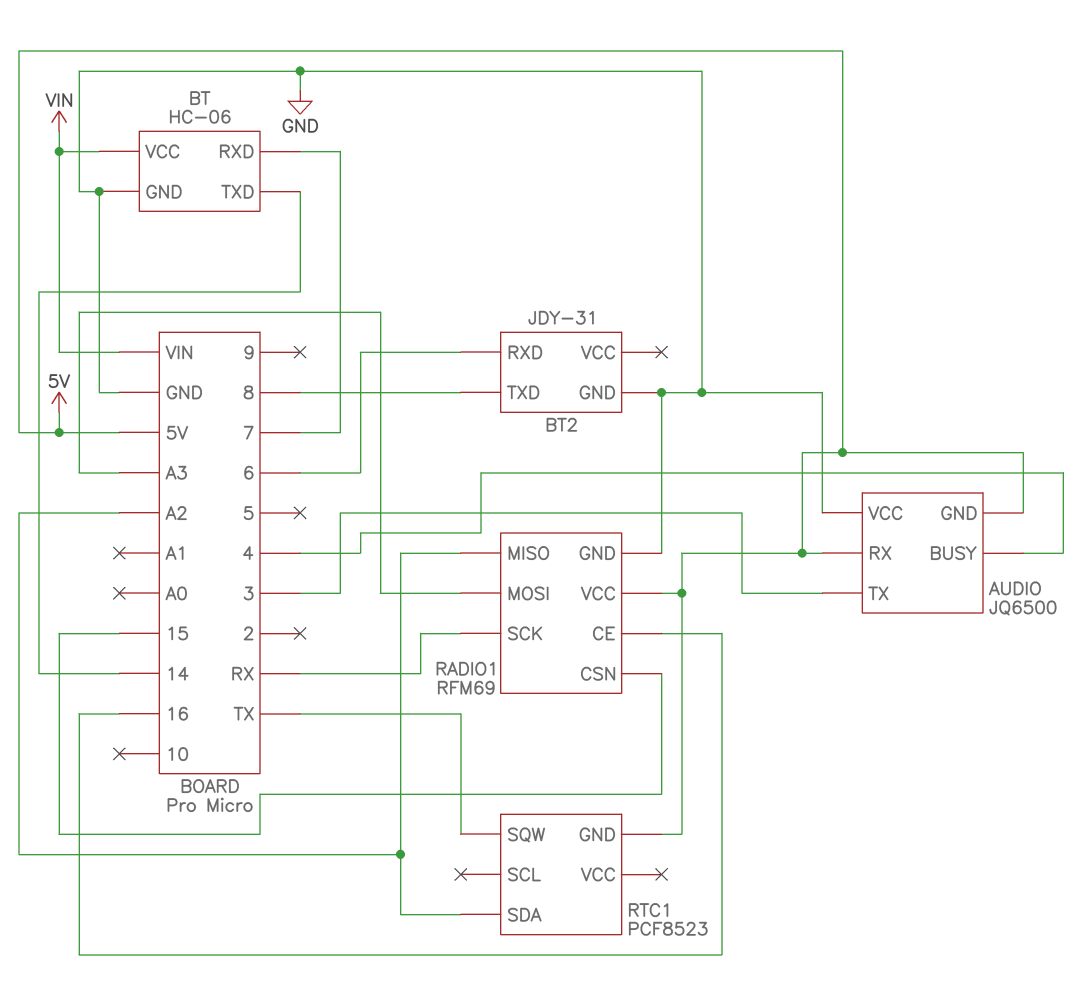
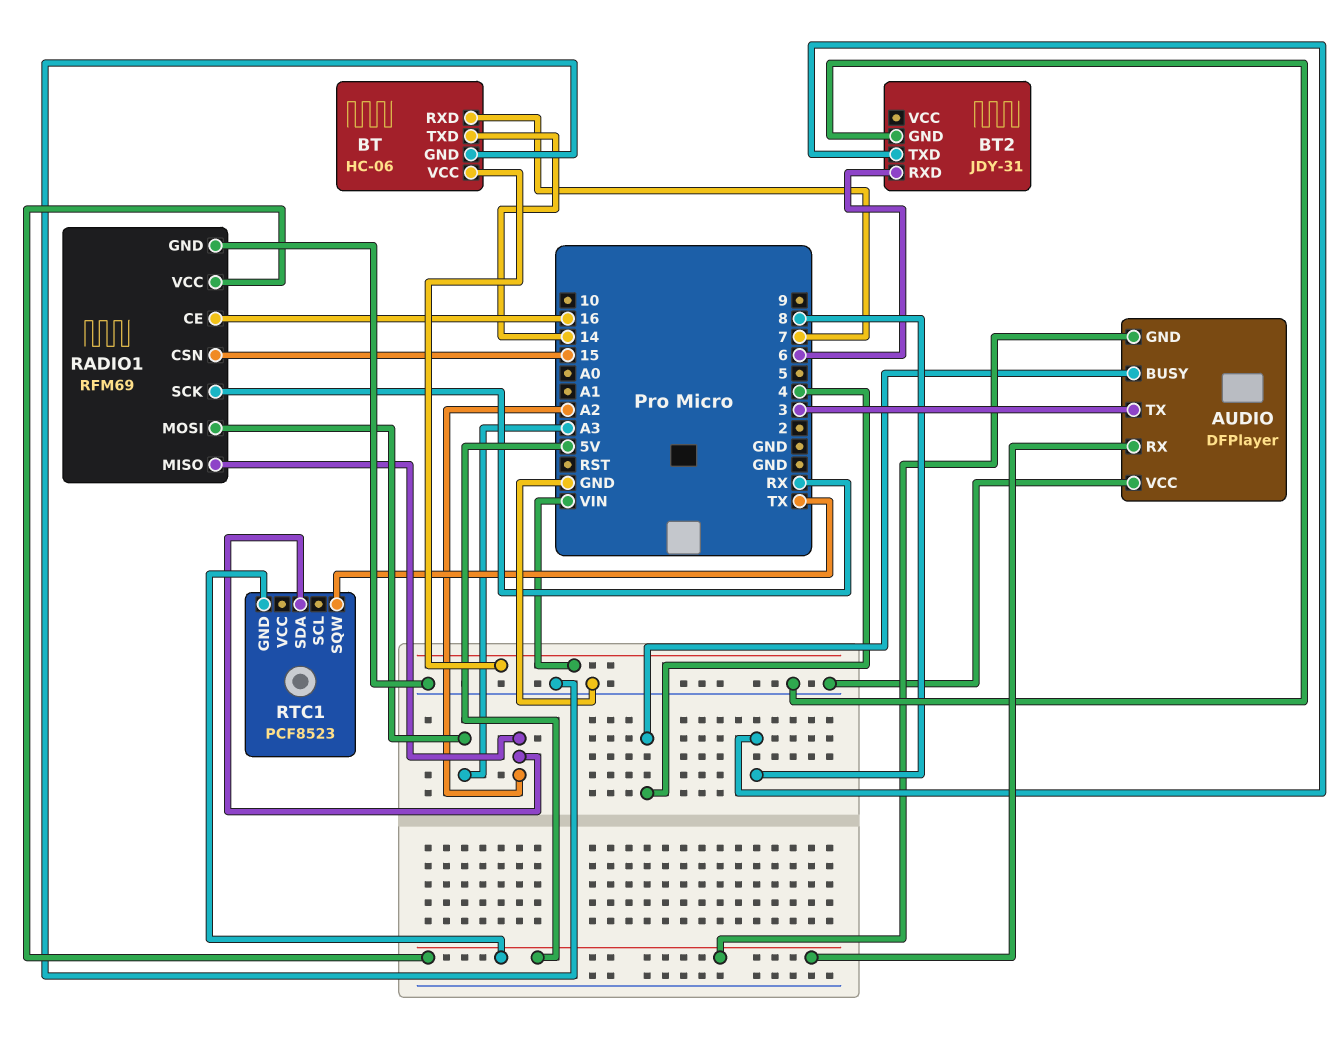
AUDIO: JQ6500 -> DFPlayer

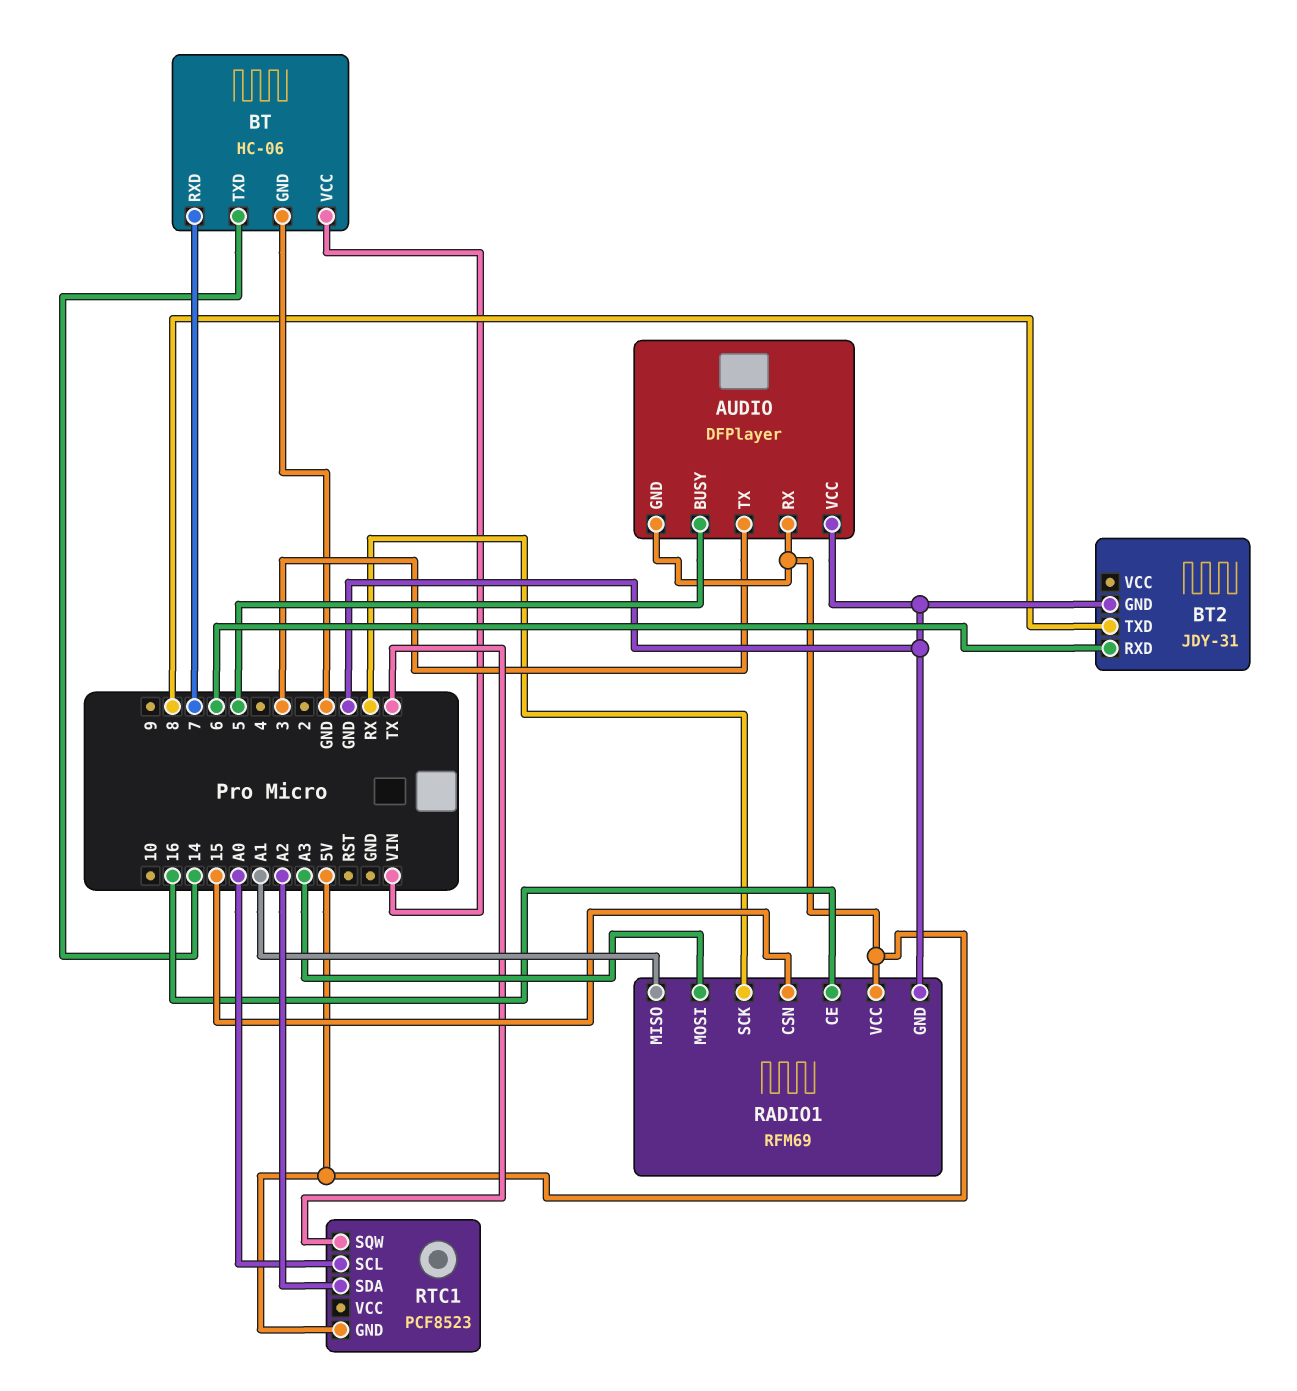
AUDIO pin BUSY: 4 -> 5
RADIO1 pin MISO: A2 -> A1
RTC1 pin SCL: none -> A0

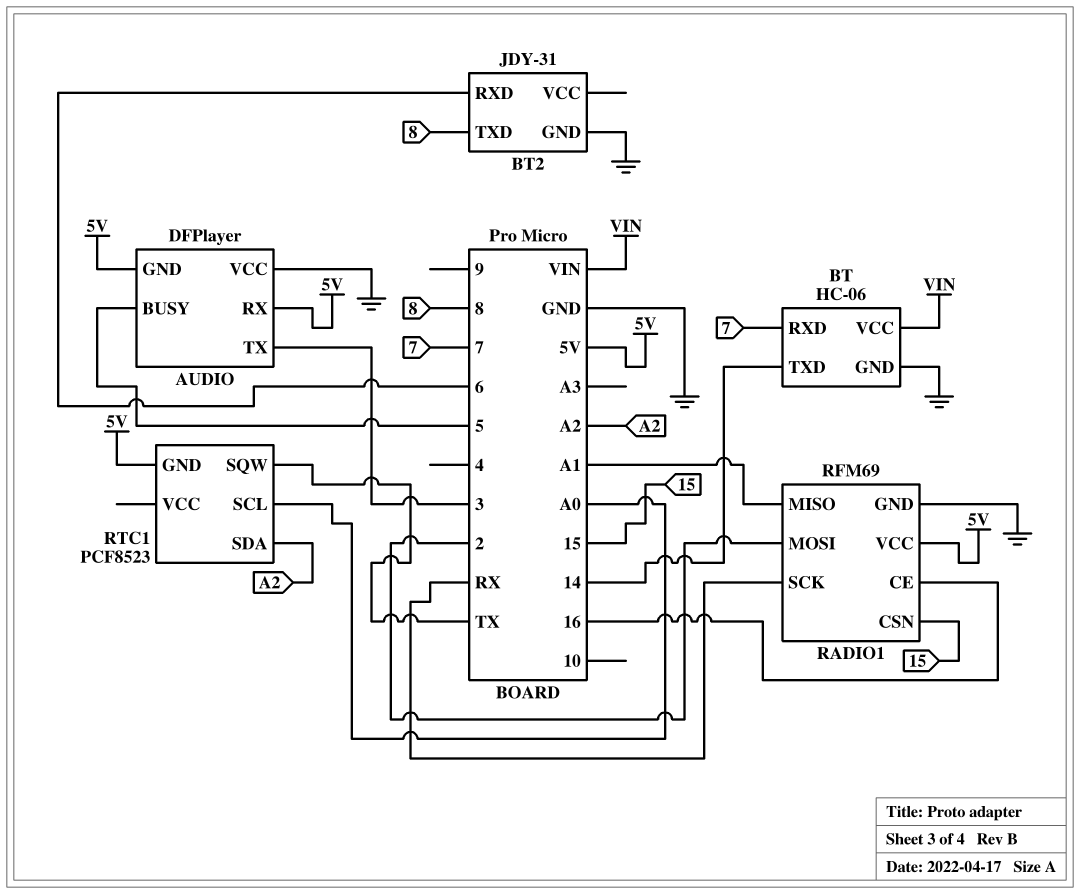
RADIO1 pin MOSI: A3 -> 2

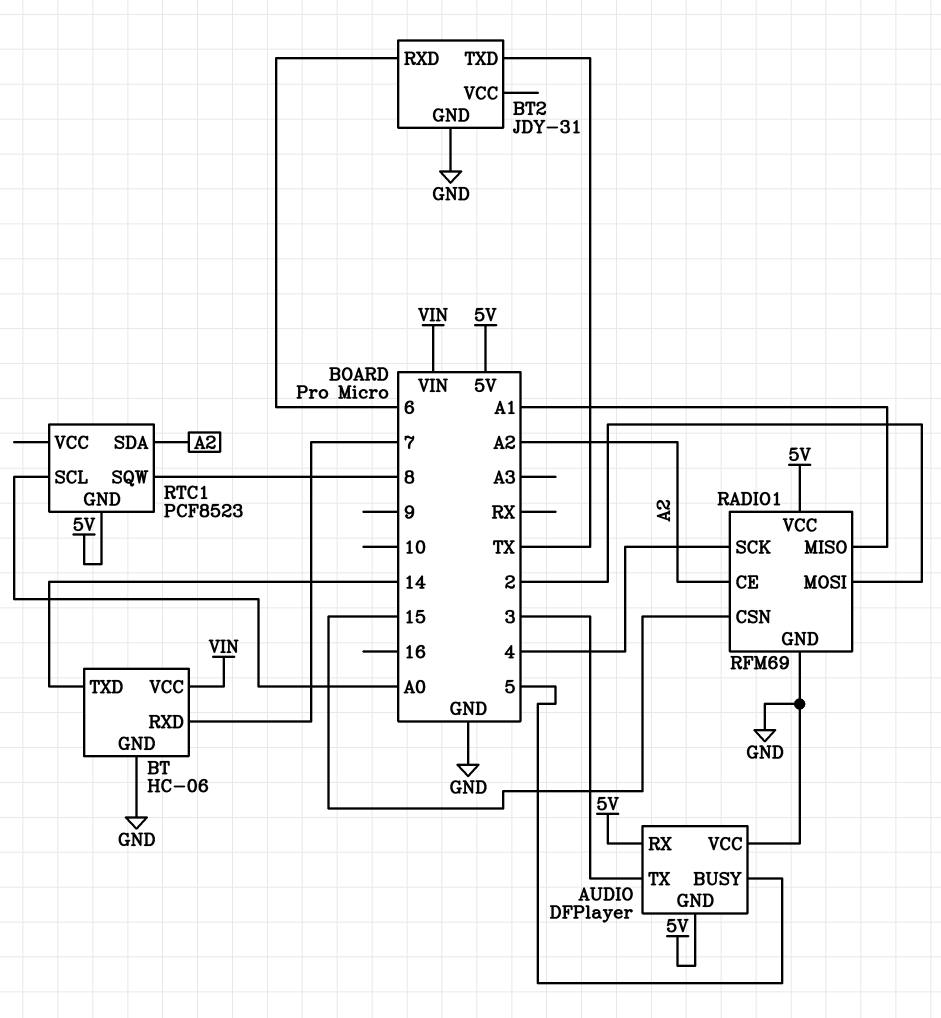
BT2 pin TXD: 8 -> TX
RADIO1 pin CE: 16 -> A2
RADIO1 pin SCK: RX -> 4
RTC1 pin SQW: TX -> 8

